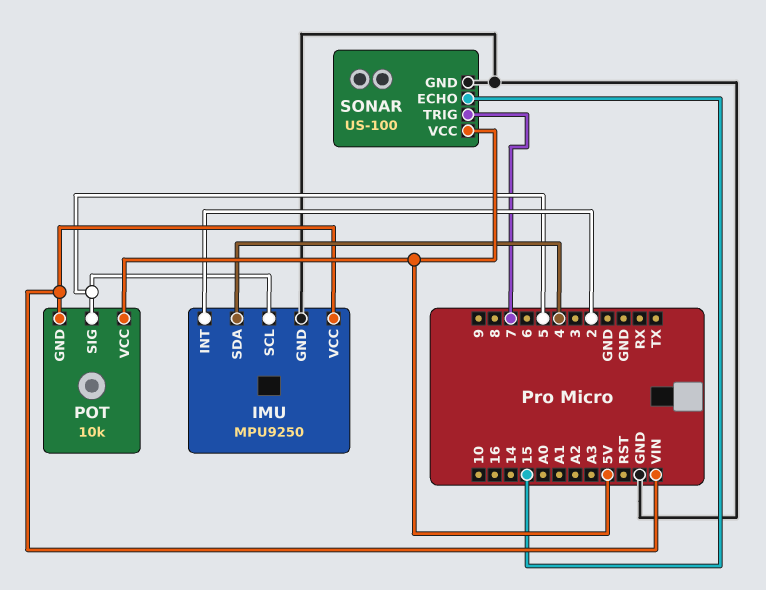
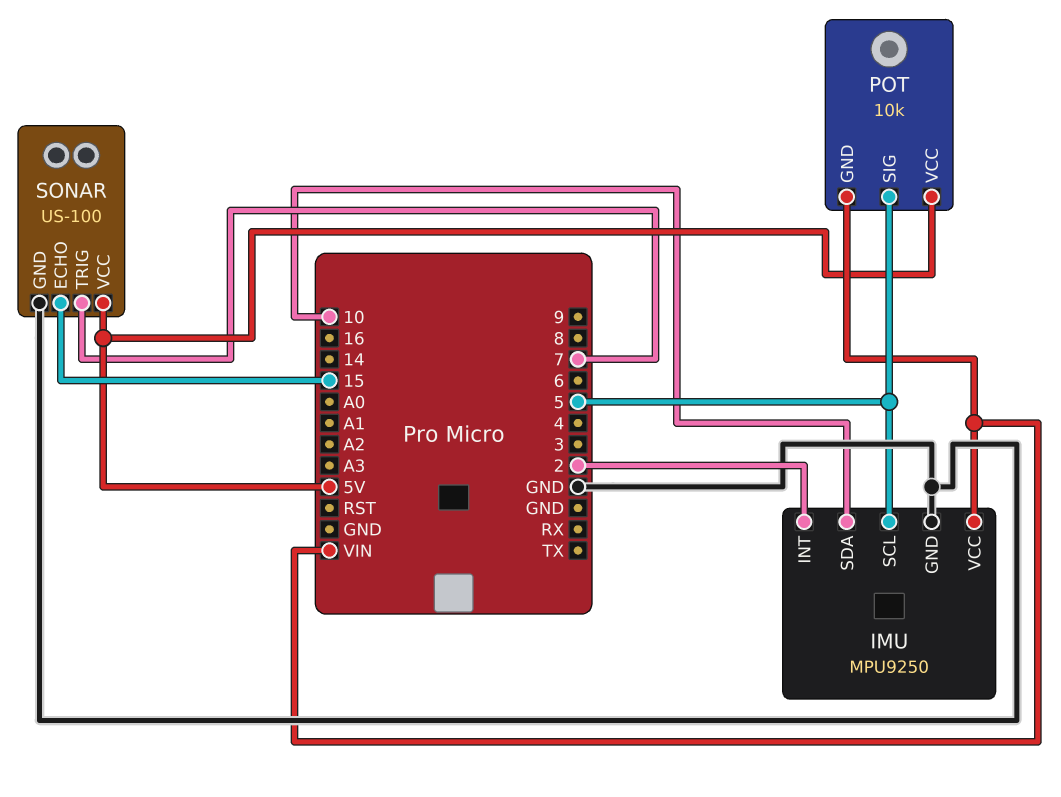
IMU pin SDA: 4 -> 10

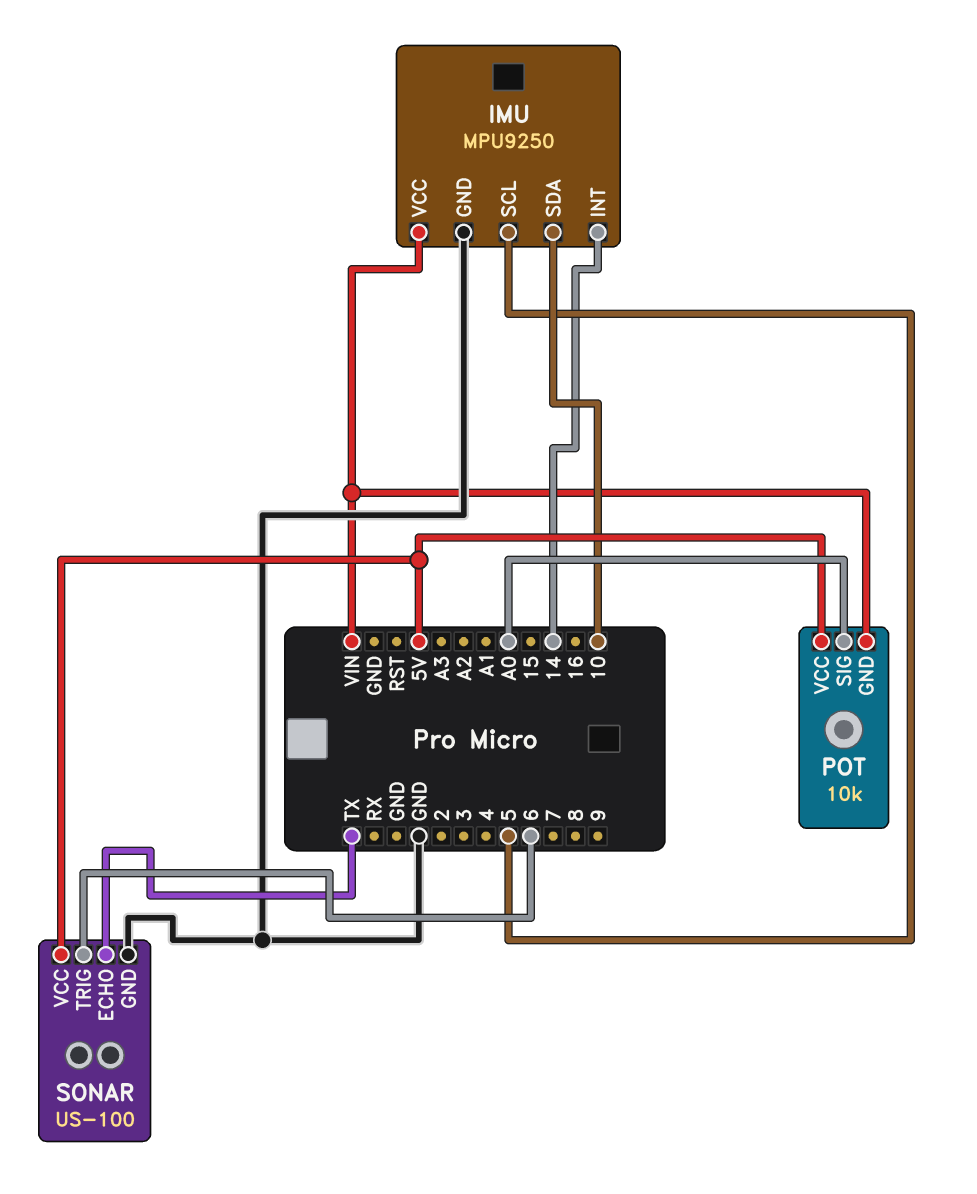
IMU pin INT: 2 -> 14
POT pin SIG: 5 -> A0
SONAR pin ECHO: 15 -> TX
SONAR pin TRIG: 7 -> 6

